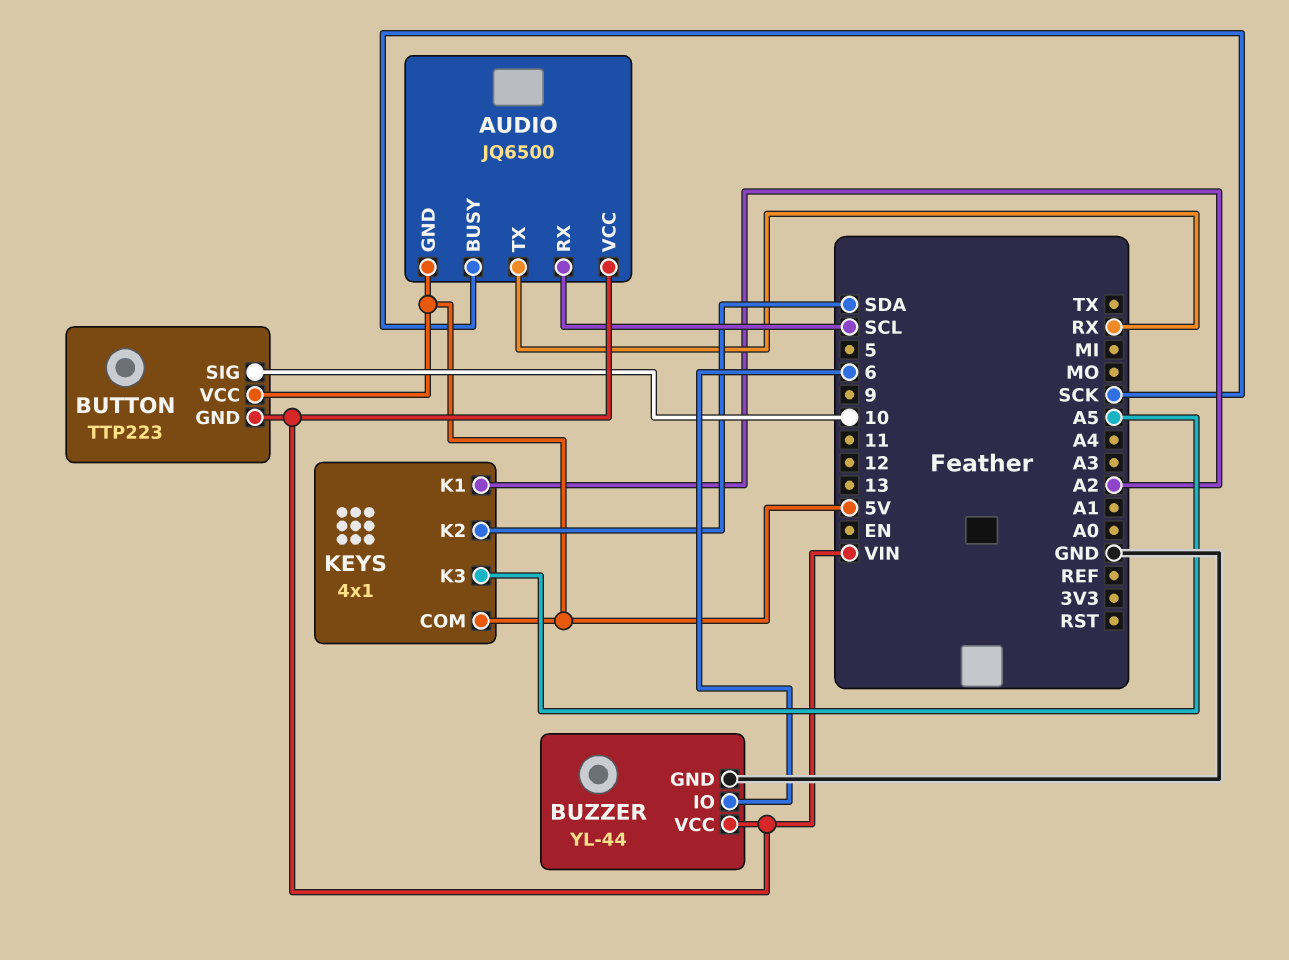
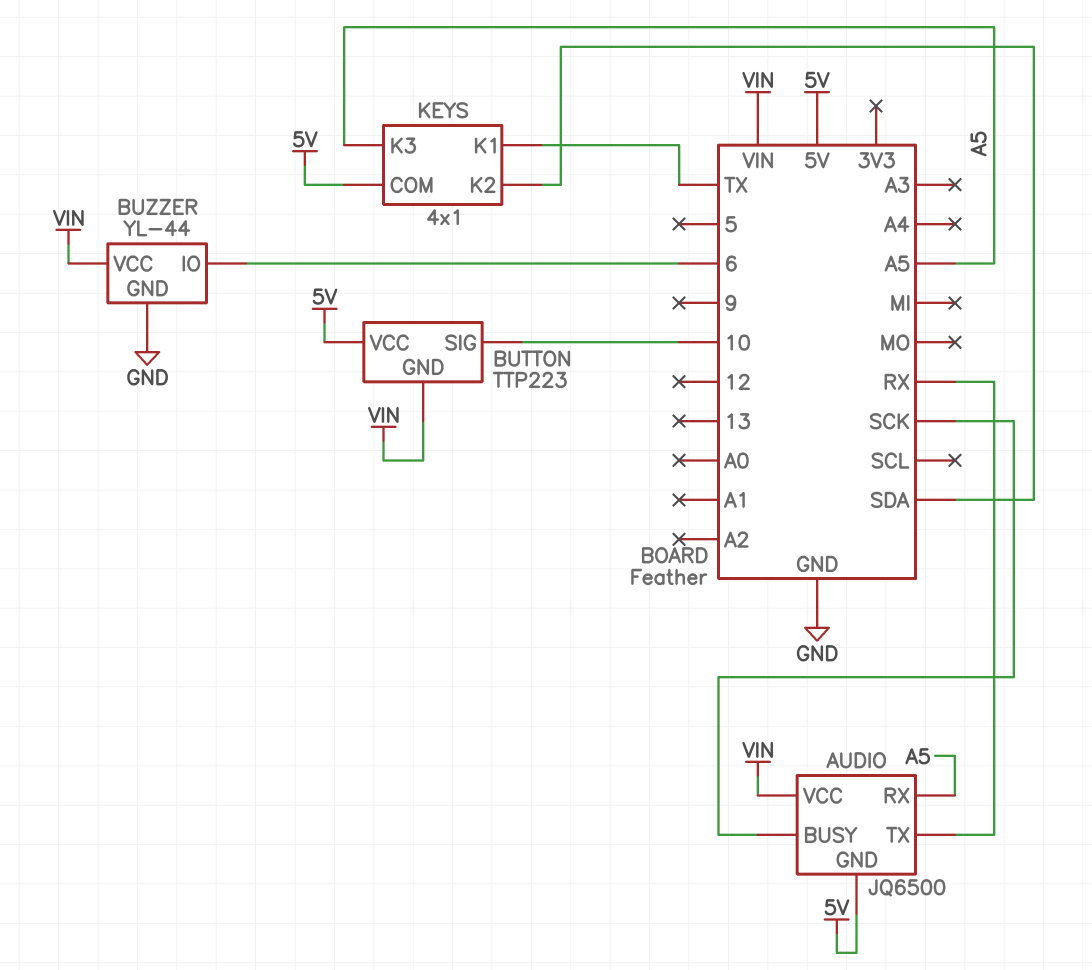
AUDIO pin RX: SCL -> A5
KEYS pin K1: A2 -> TX

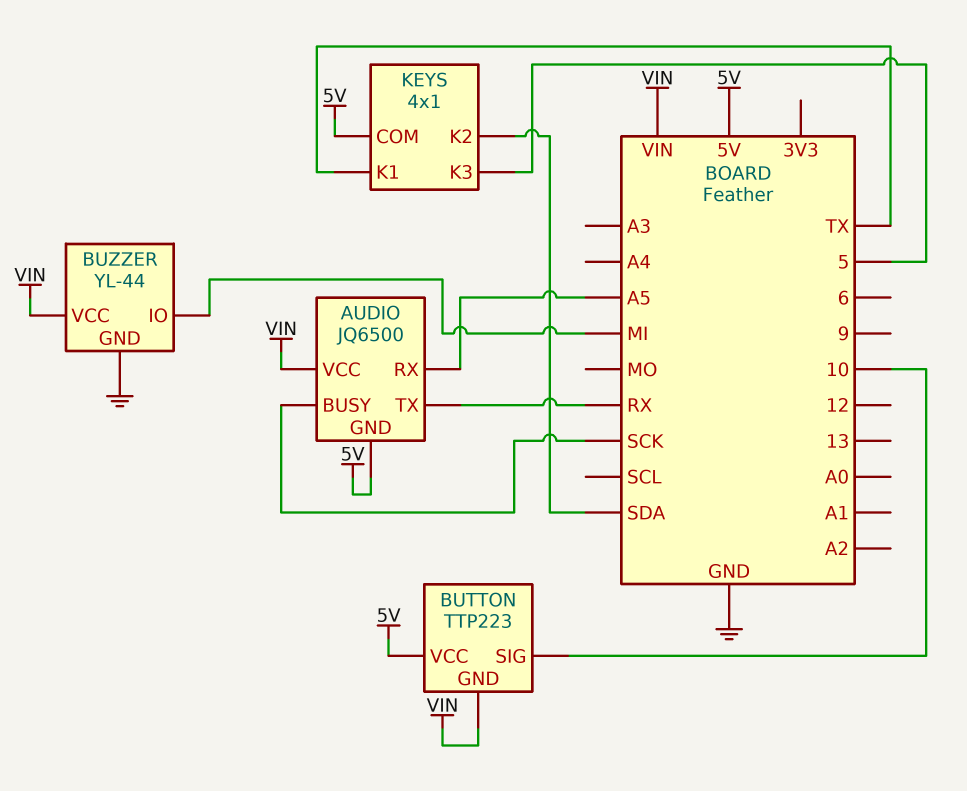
BUZZER pin IO: 6 -> MI
KEYS pin K3: A5 -> 5

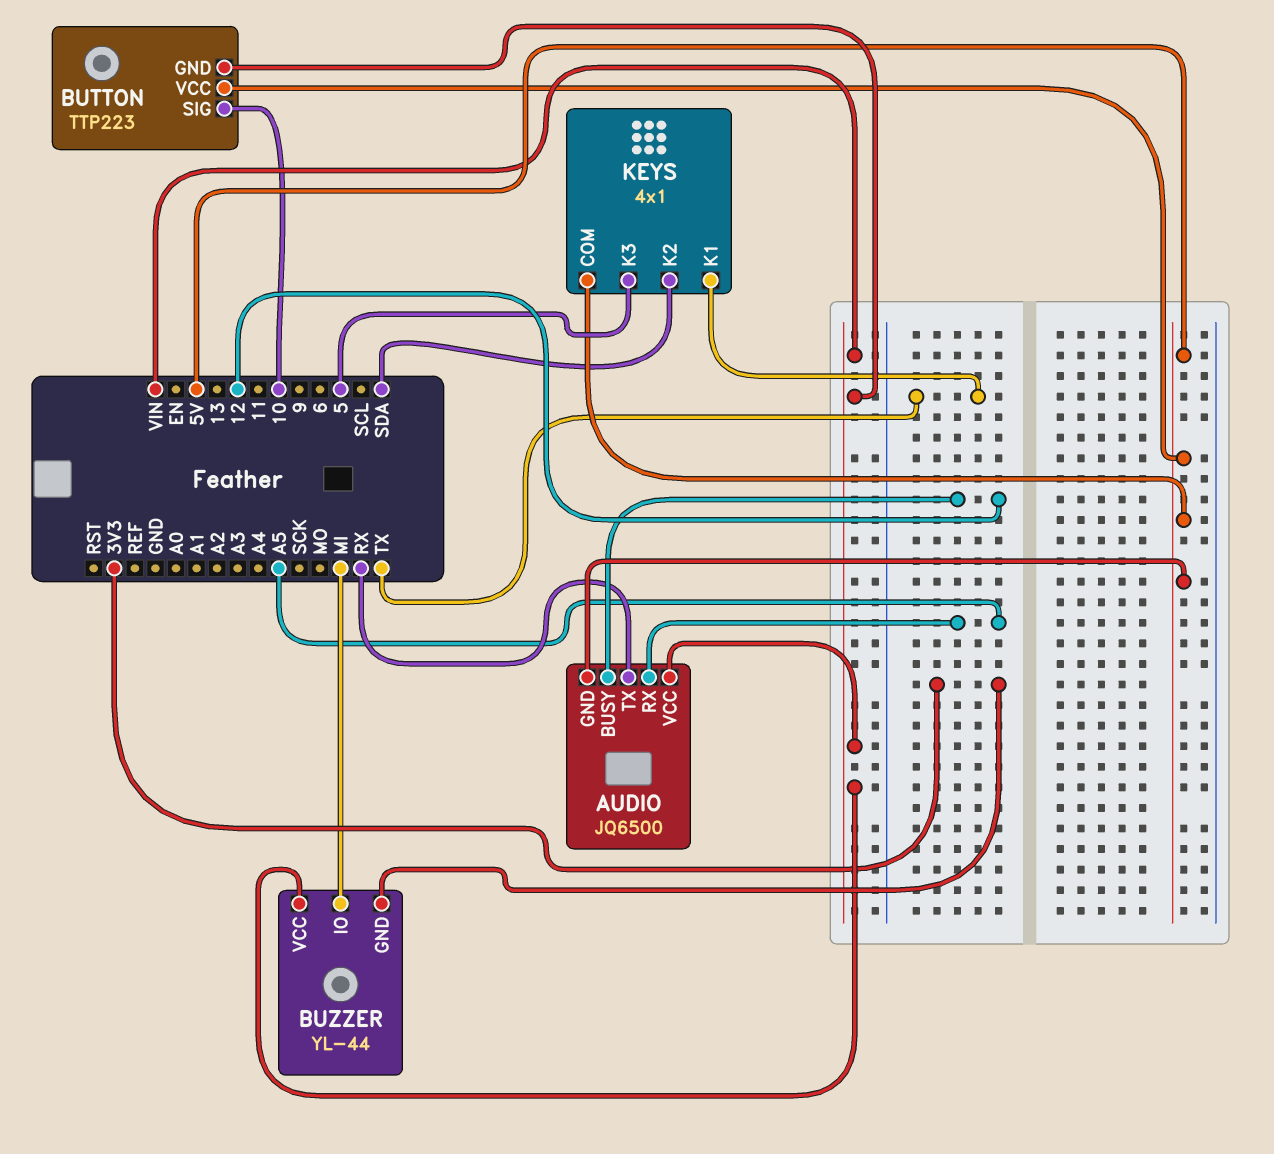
AUDIO pin BUSY: SCK -> 12
BUZZER pin GND: GND -> 3V3

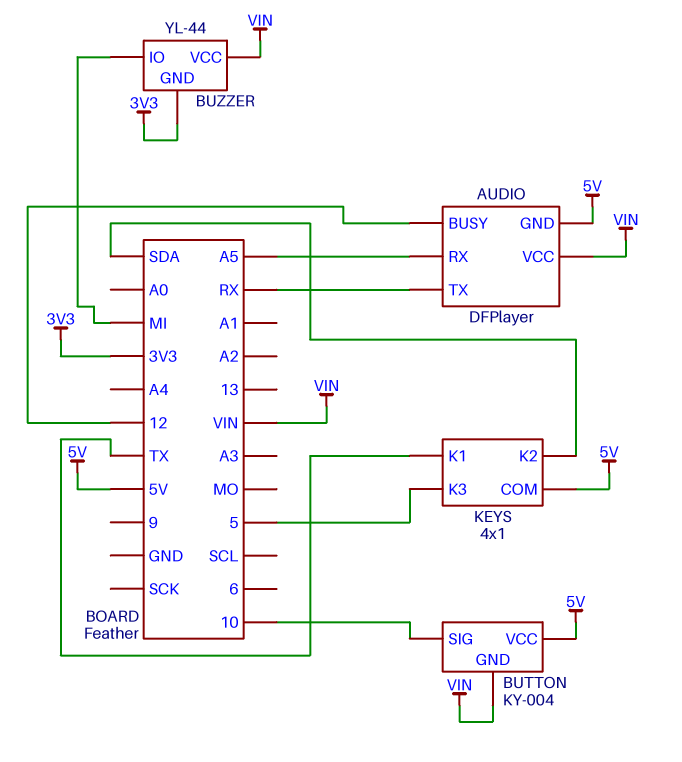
AUDIO: JQ6500 -> DFPlayer
BUTTON: TTP223 -> KY-004

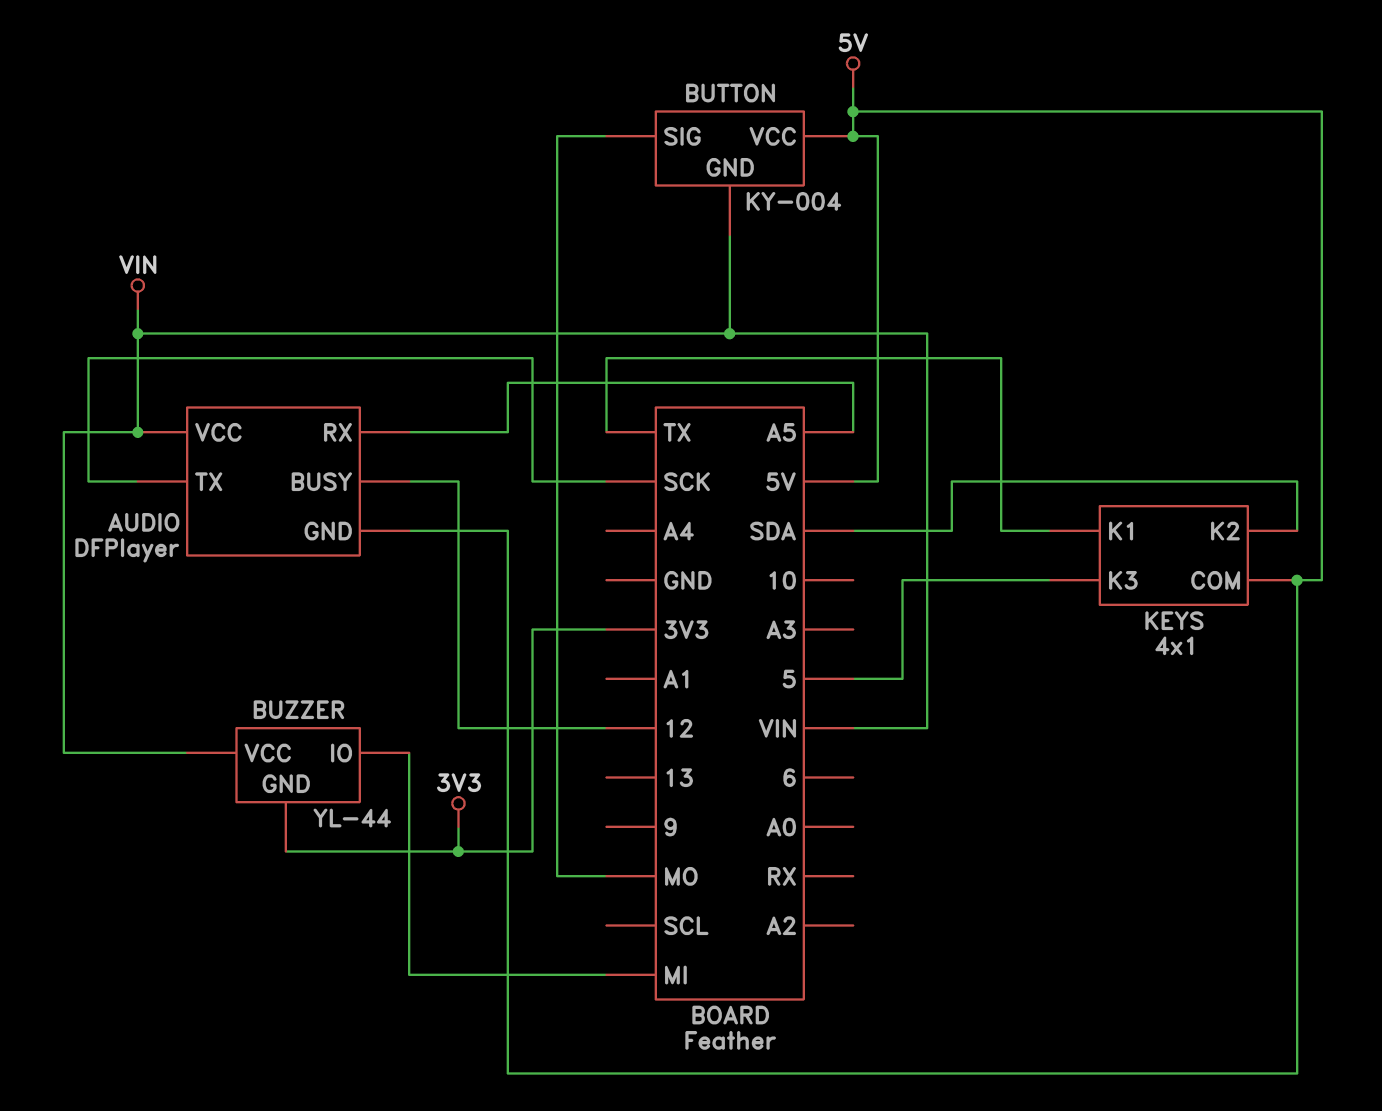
AUDIO pin TX: RX -> SCK
BUTTON pin SIG: 10 -> MO

